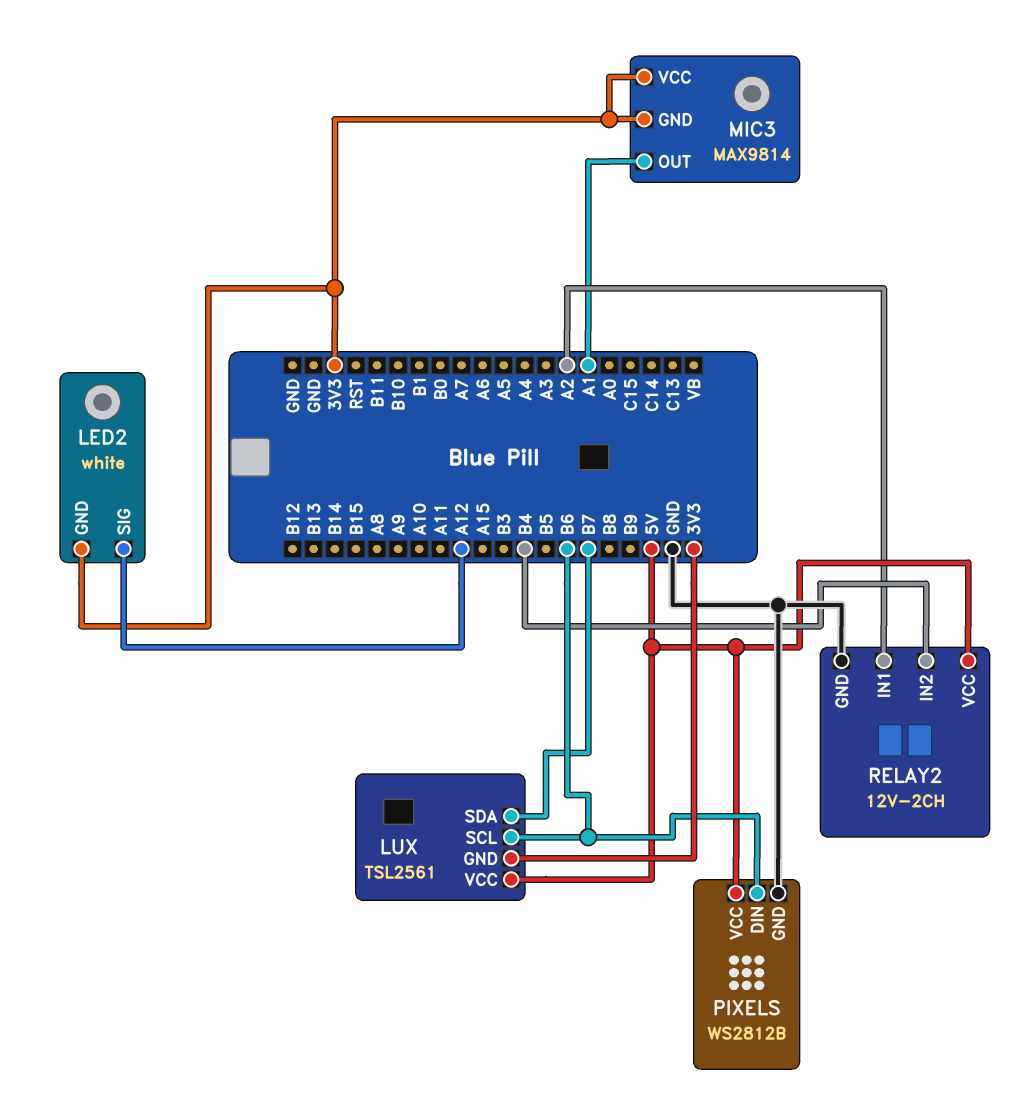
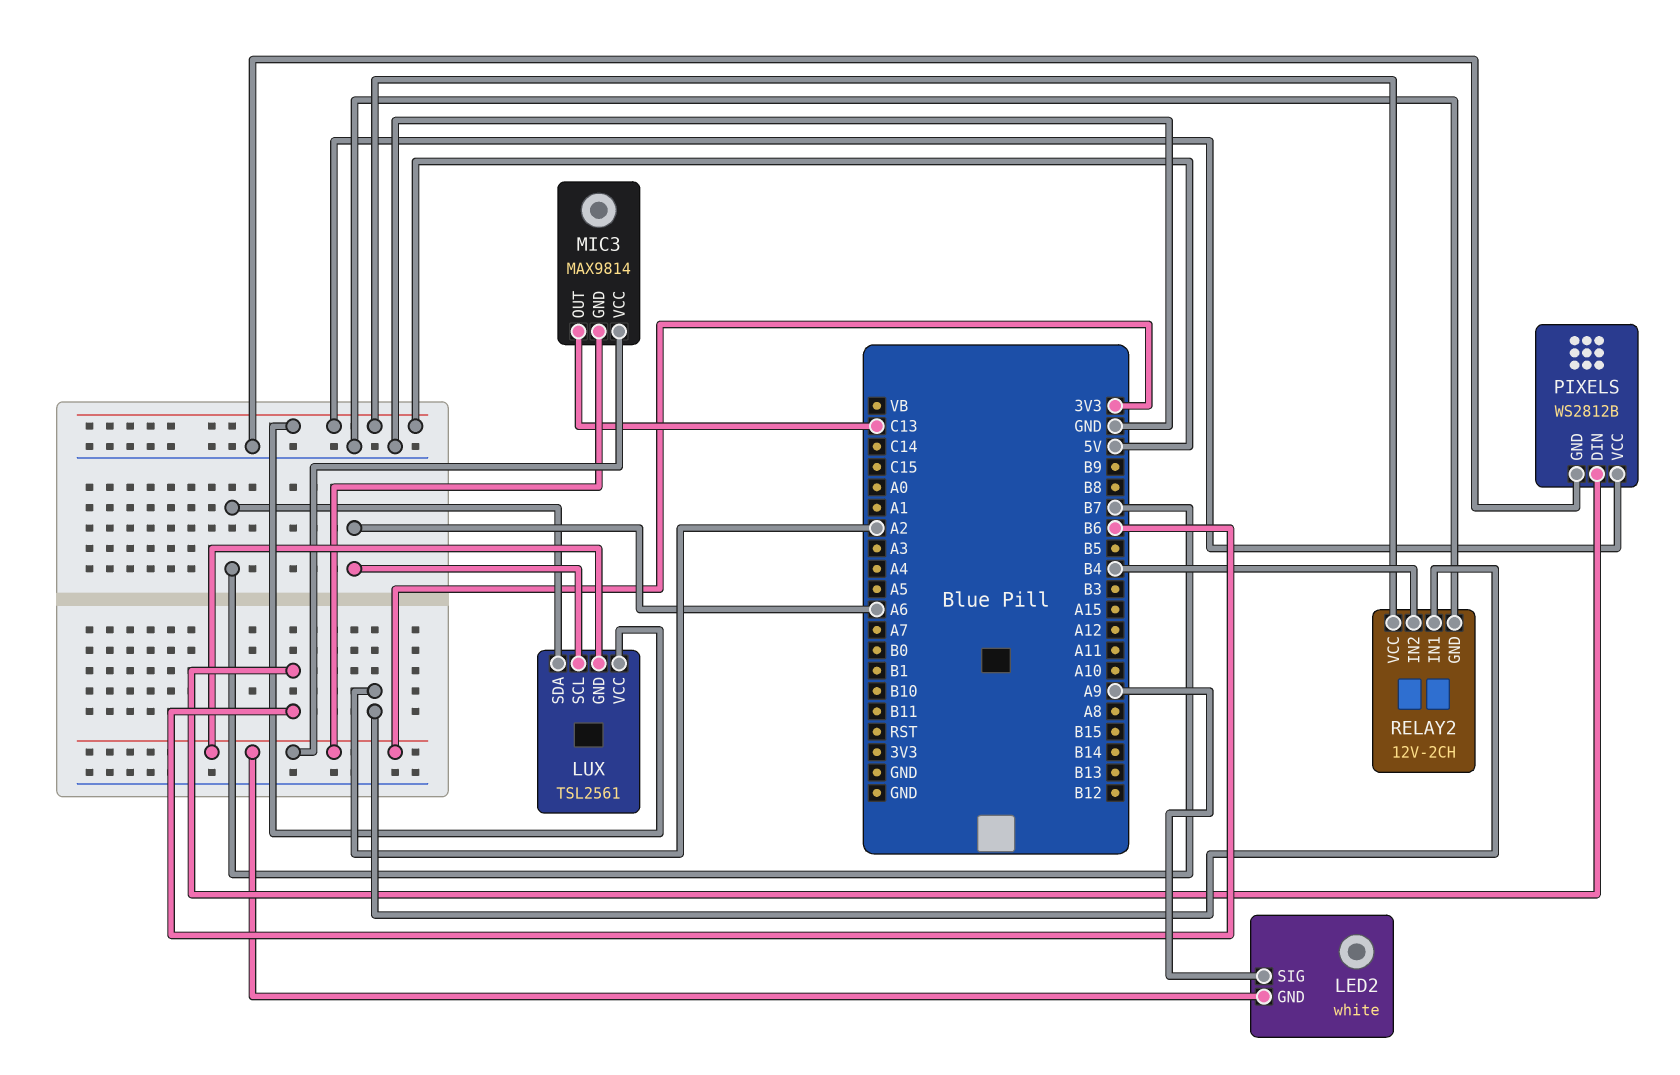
LED2 pin SIG: A12 -> A9
LUX pin SCL: B6 -> A6
MIC3 pin OUT: A1 -> C13

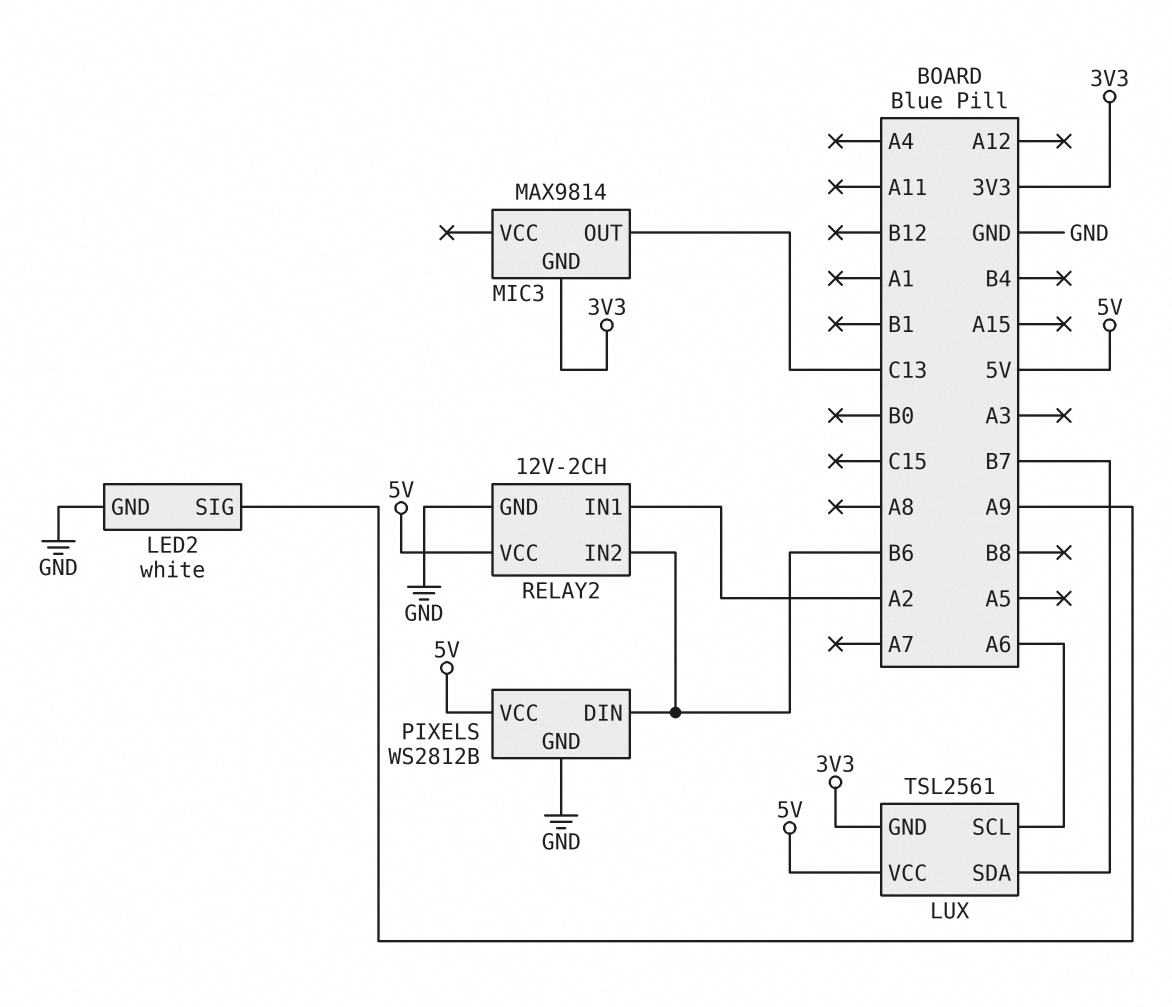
LED2 pin GND: 3V3 -> GND
MIC3 pin VCC: 3V3 -> none
RELAY2 pin IN2: B4 -> B6

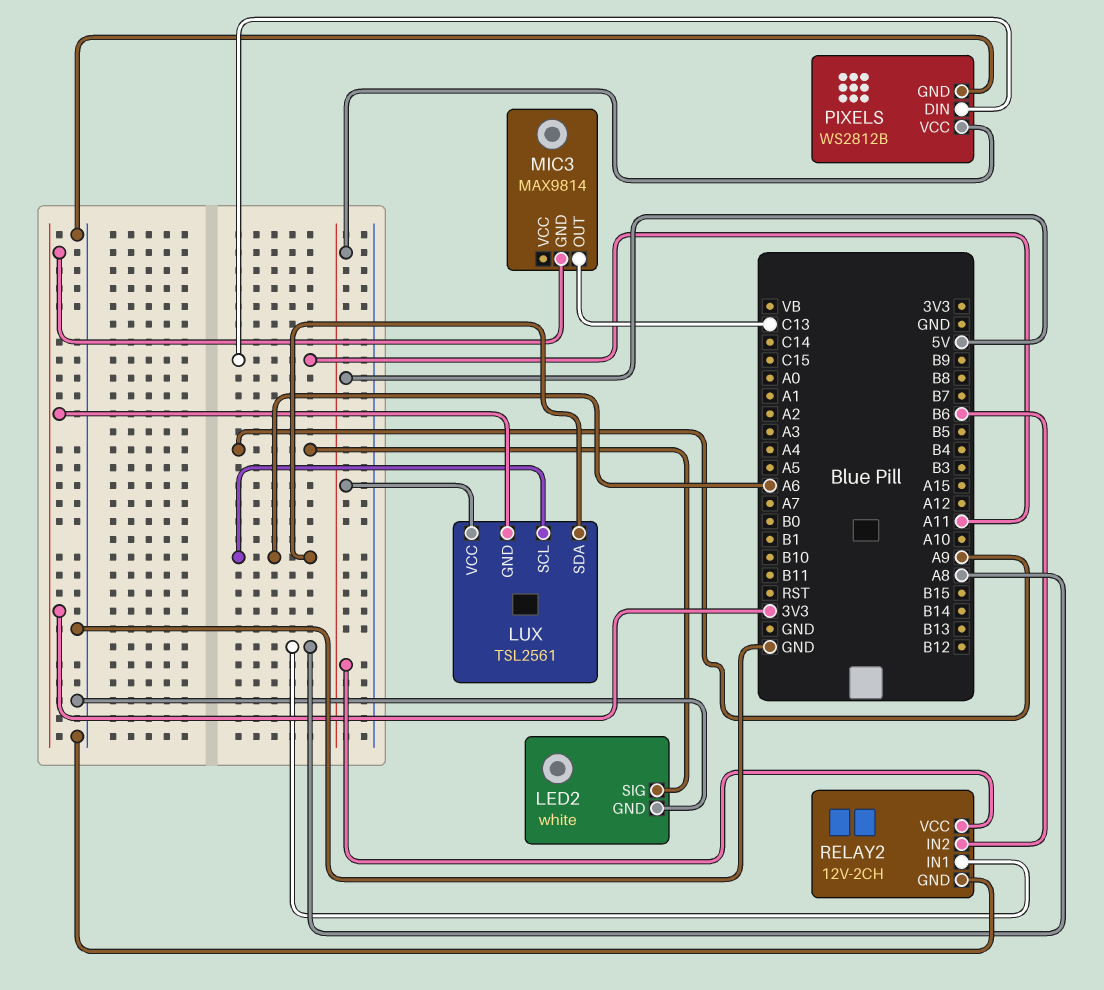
LUX pin SDA: B7 -> A6
PIXELS pin DIN: B6 -> A11
RELAY2 pin IN1: A2 -> A8

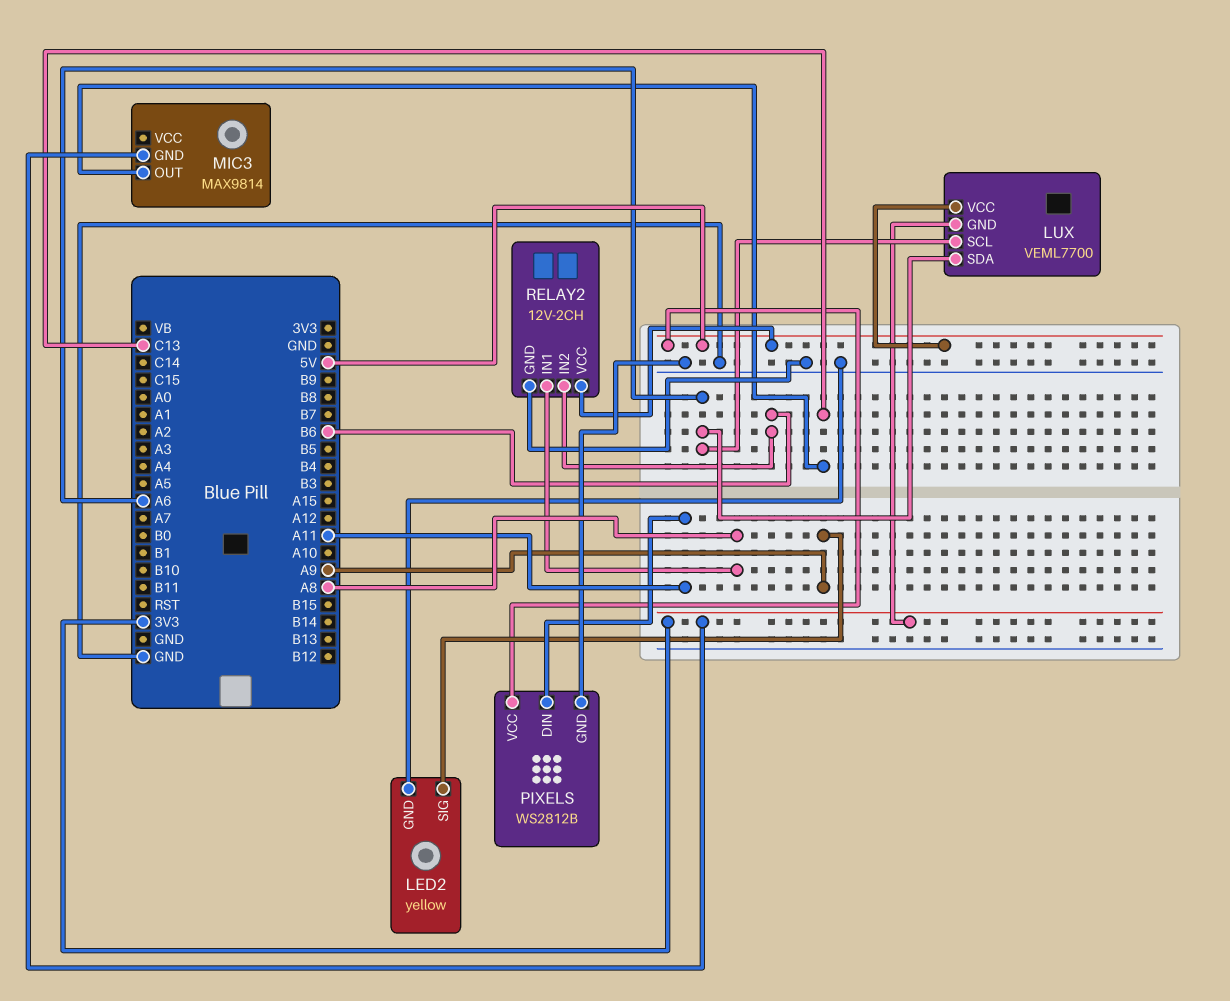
LED2: white -> yellow
LUX: TSL2561 -> VEML7700

